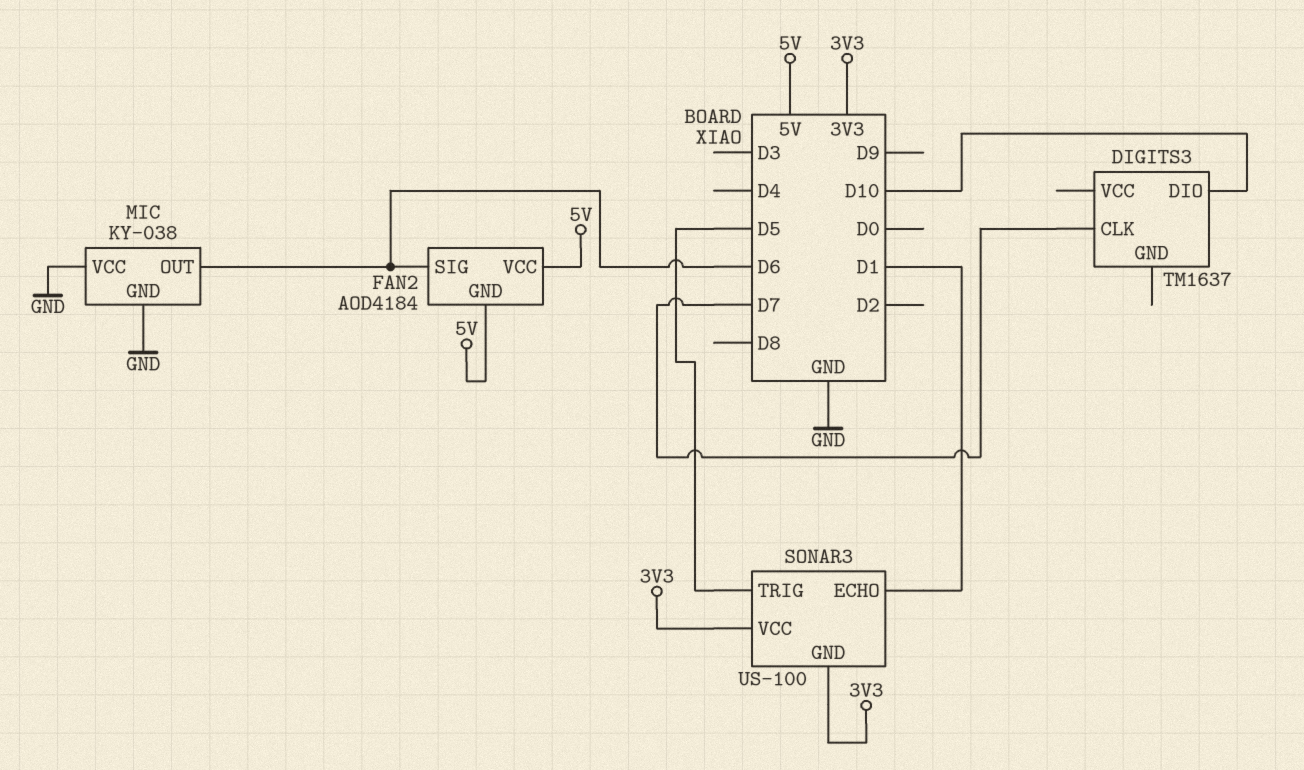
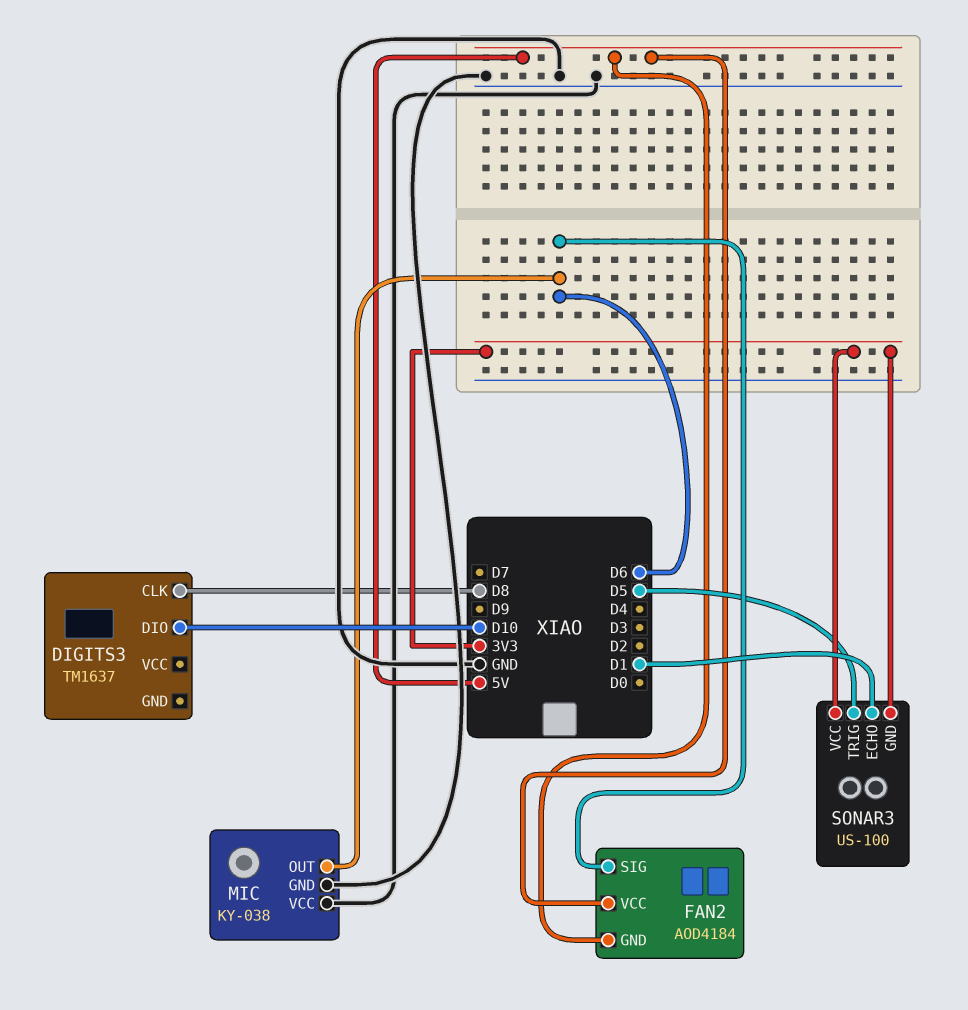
DIGITS3 pin CLK: D7 -> D8

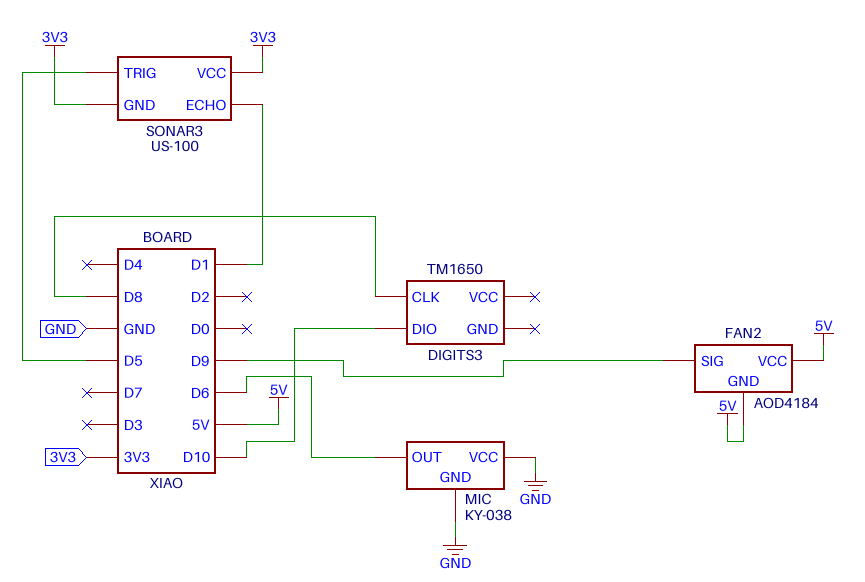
DIGITS3: TM1637 -> TM1650
FAN2 pin SIG: D6 -> D9

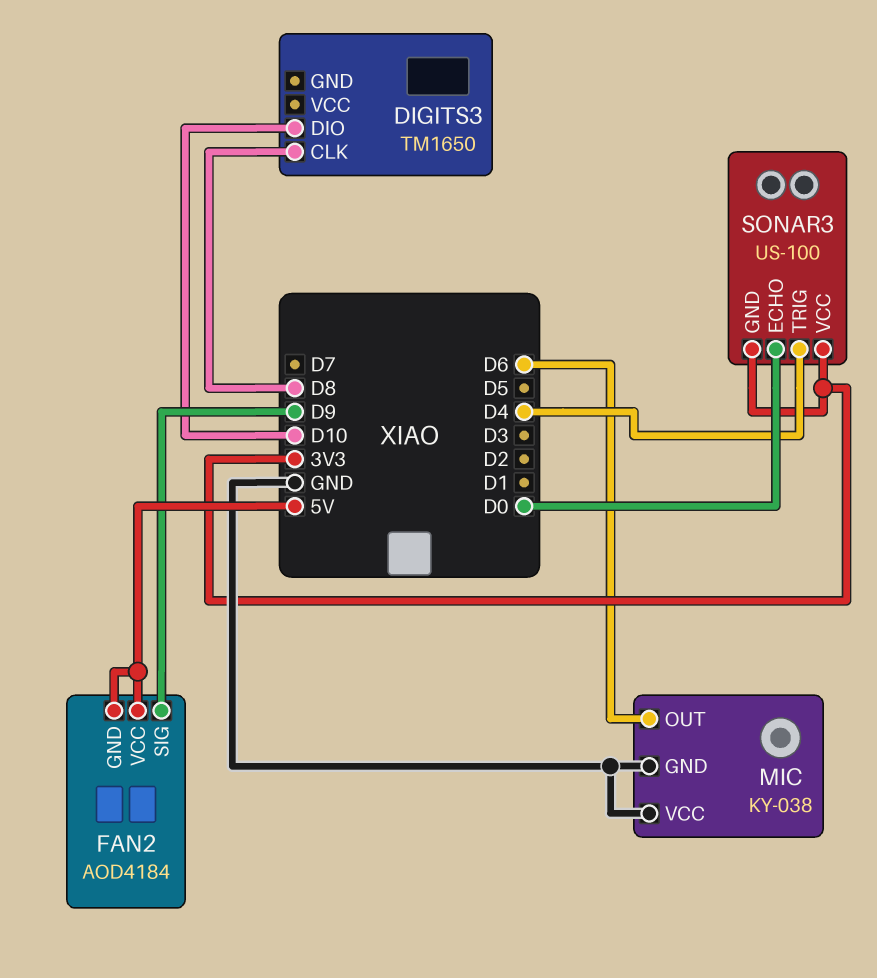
SONAR3 pin ECHO: D1 -> D0
SONAR3 pin TRIG: D5 -> D4

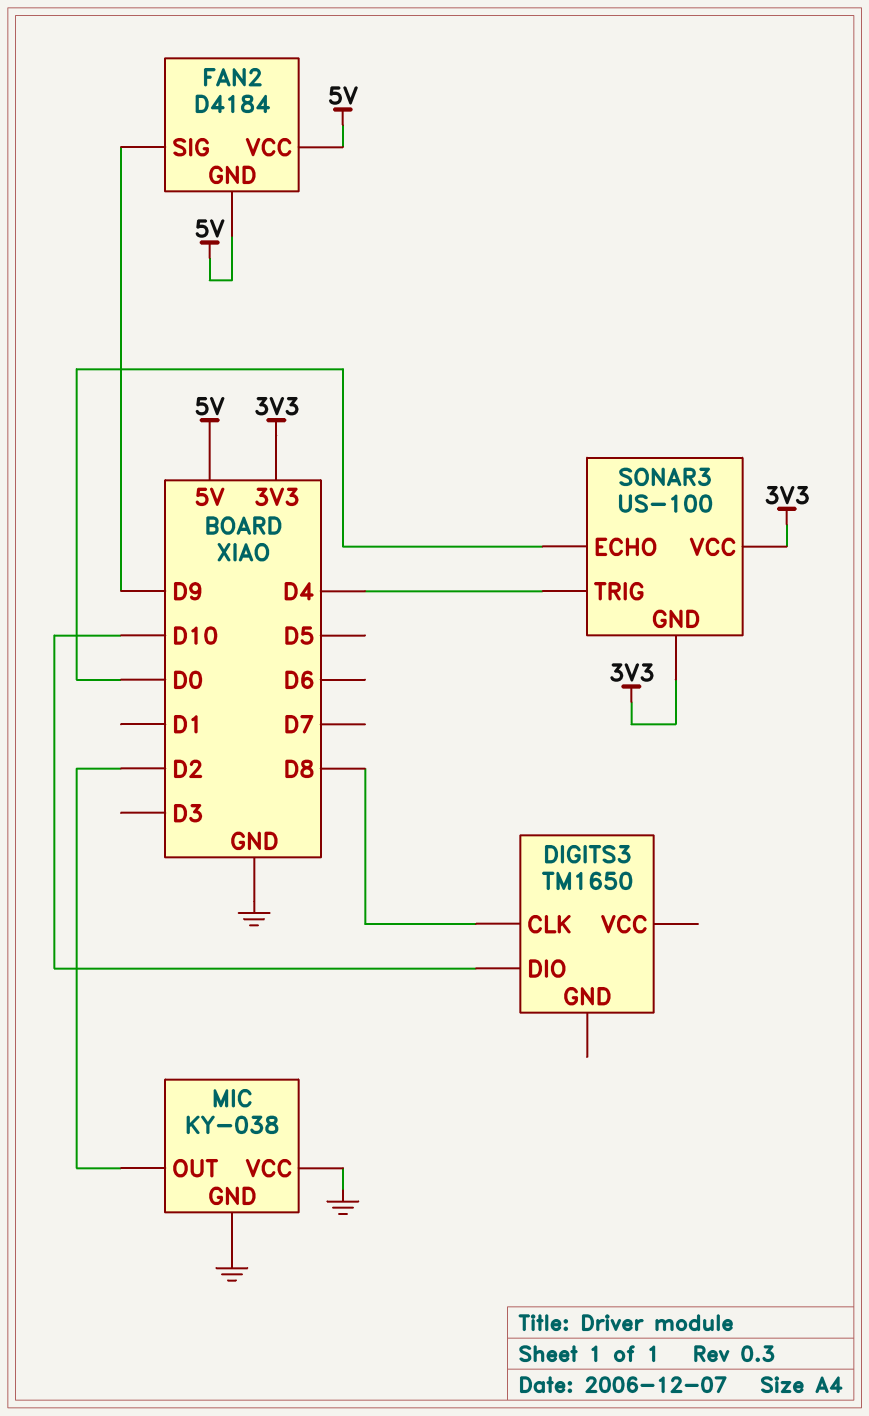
FAN2: AOD4184 -> D4184
MIC pin OUT: D6 -> D2

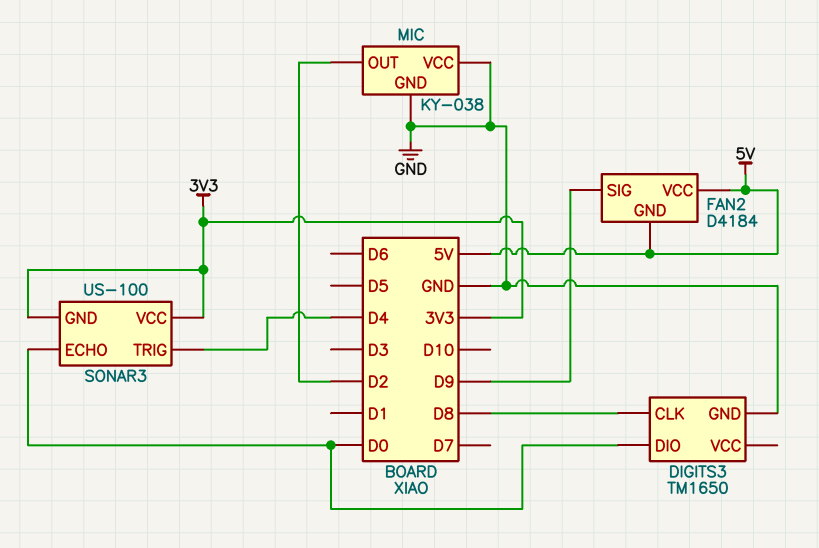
DIGITS3 pin DIO: D10 -> D0
DIGITS3 pin GND: none -> GND

